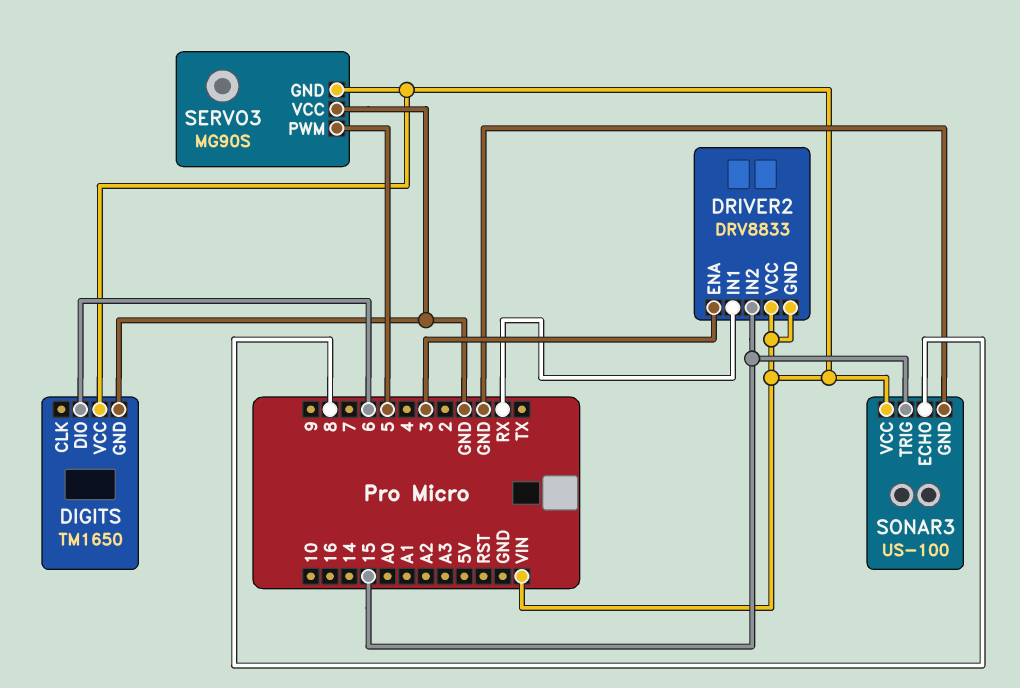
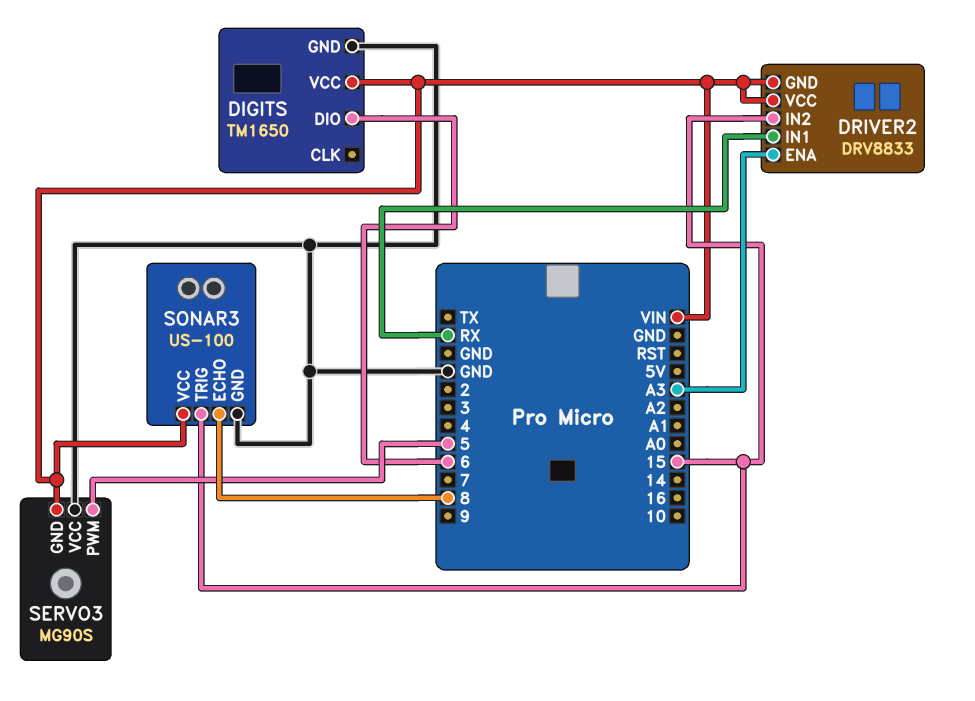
DRIVER2 pin ENA: 3 -> A3

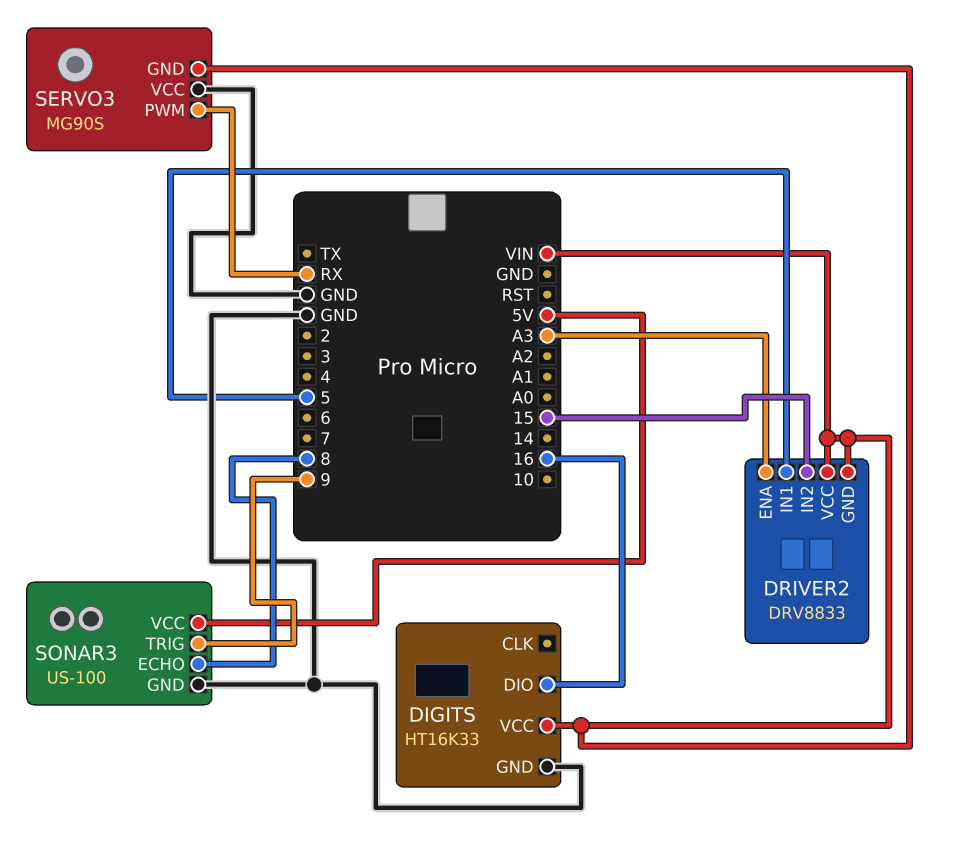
DIGITS: TM1650 -> HT16K33
DIGITS pin DIO: 6 -> 16
DRIVER2 pin IN1: RX -> 5
SERVO3 pin PWM: 5 -> RX
SONAR3 pin TRIG: 15 -> 9
SONAR3 pin VCC: VIN -> 5V

